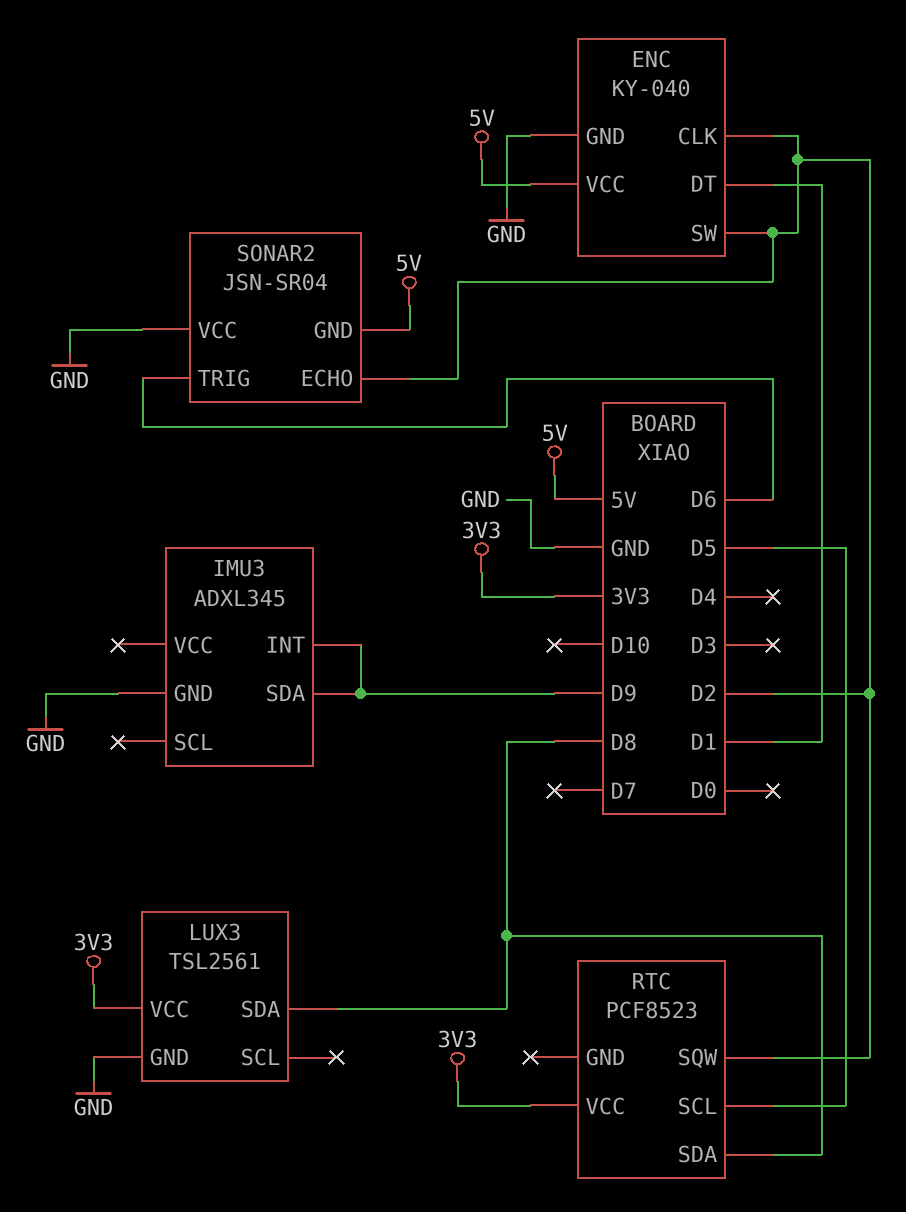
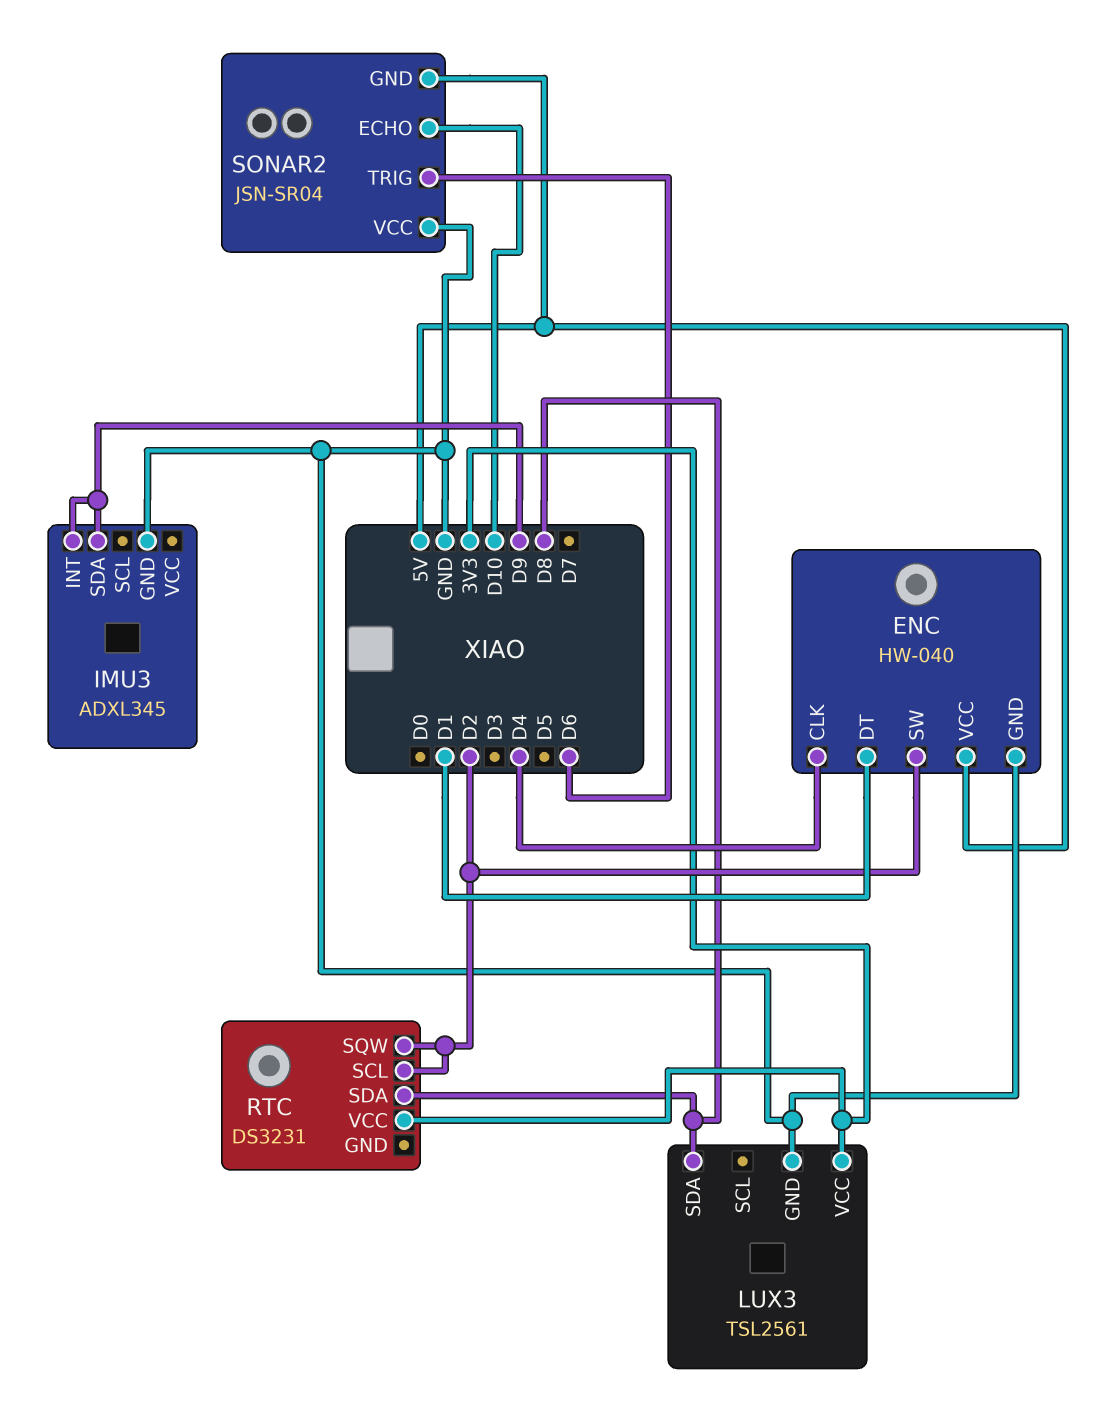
ENC: KY-040 -> HW-040
ENC pin CLK: D2 -> D4
RTC: PCF8523 -> DS3231
RTC pin SCL: D5 -> D2
SONAR2 pin ECHO: D2 -> D10

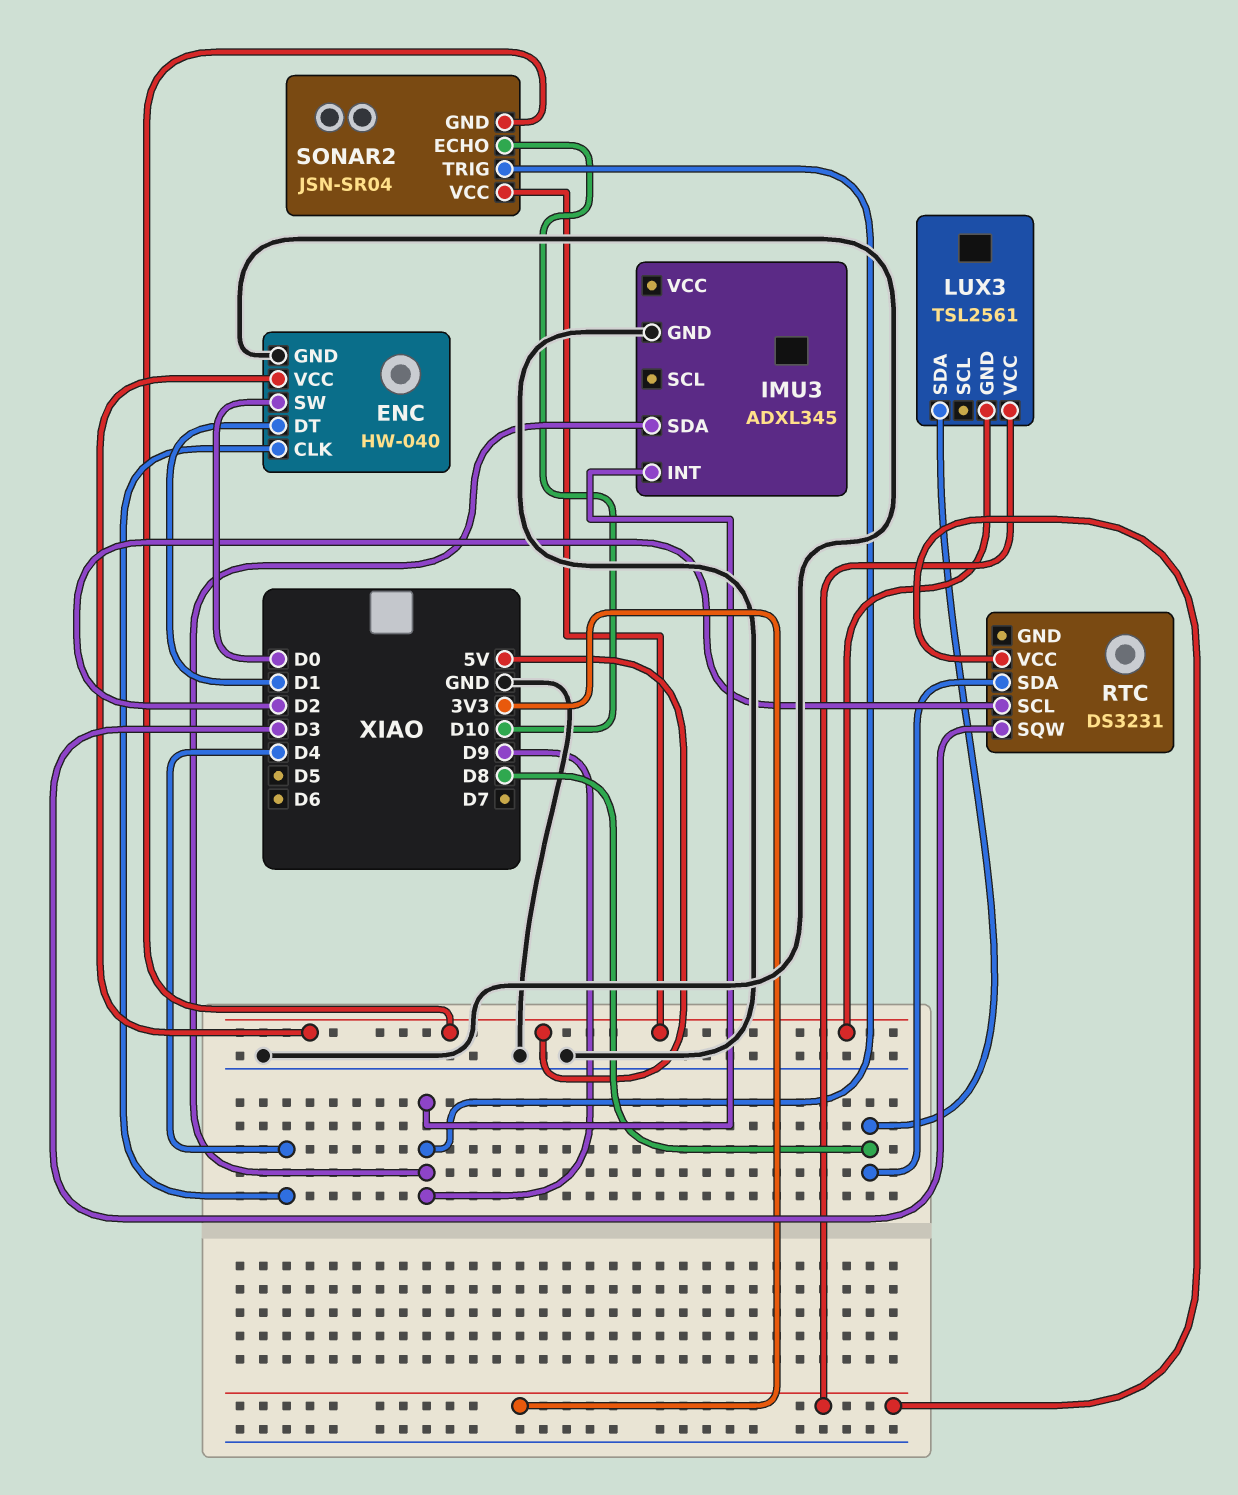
ENC pin SW: D2 -> D0
LUX3 pin GND: GND -> 5V
RTC pin SQW: D2 -> D3
SONAR2 pin TRIG: D6 -> D9
SONAR2 pin VCC: GND -> 5V

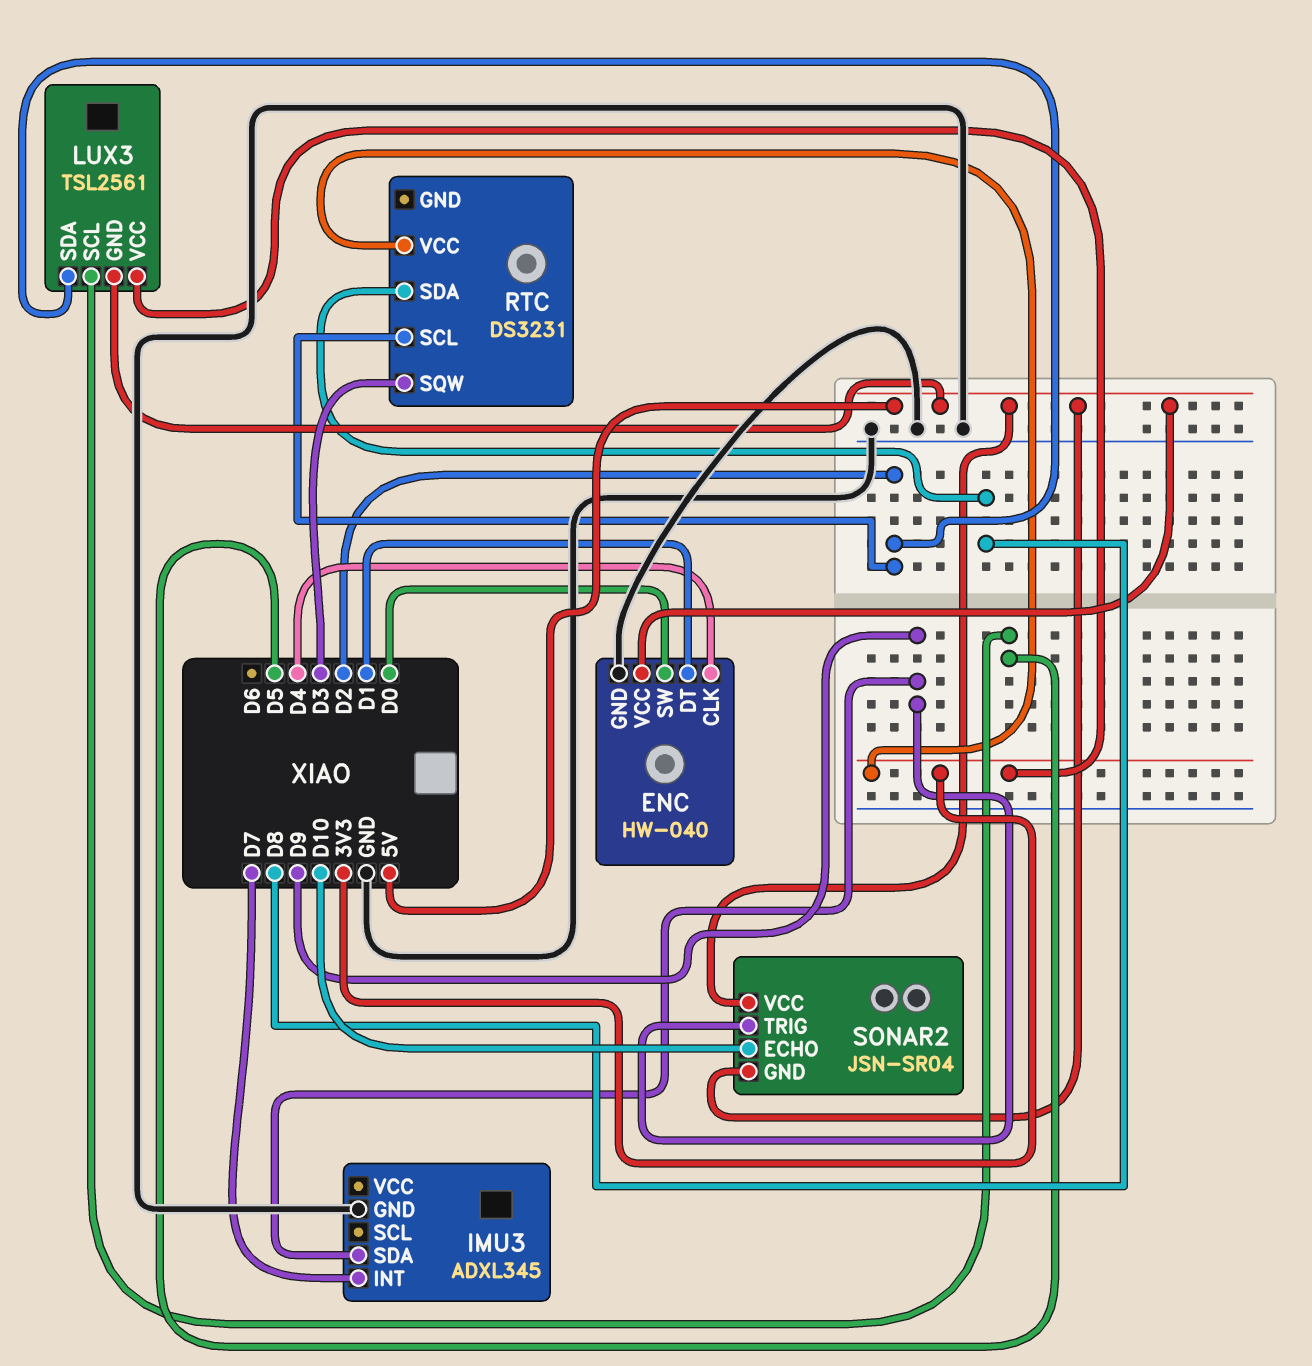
IMU3 pin INT: D9 -> D7
LUX3 pin SCL: none -> D5
LUX3 pin SDA: D8 -> D2

